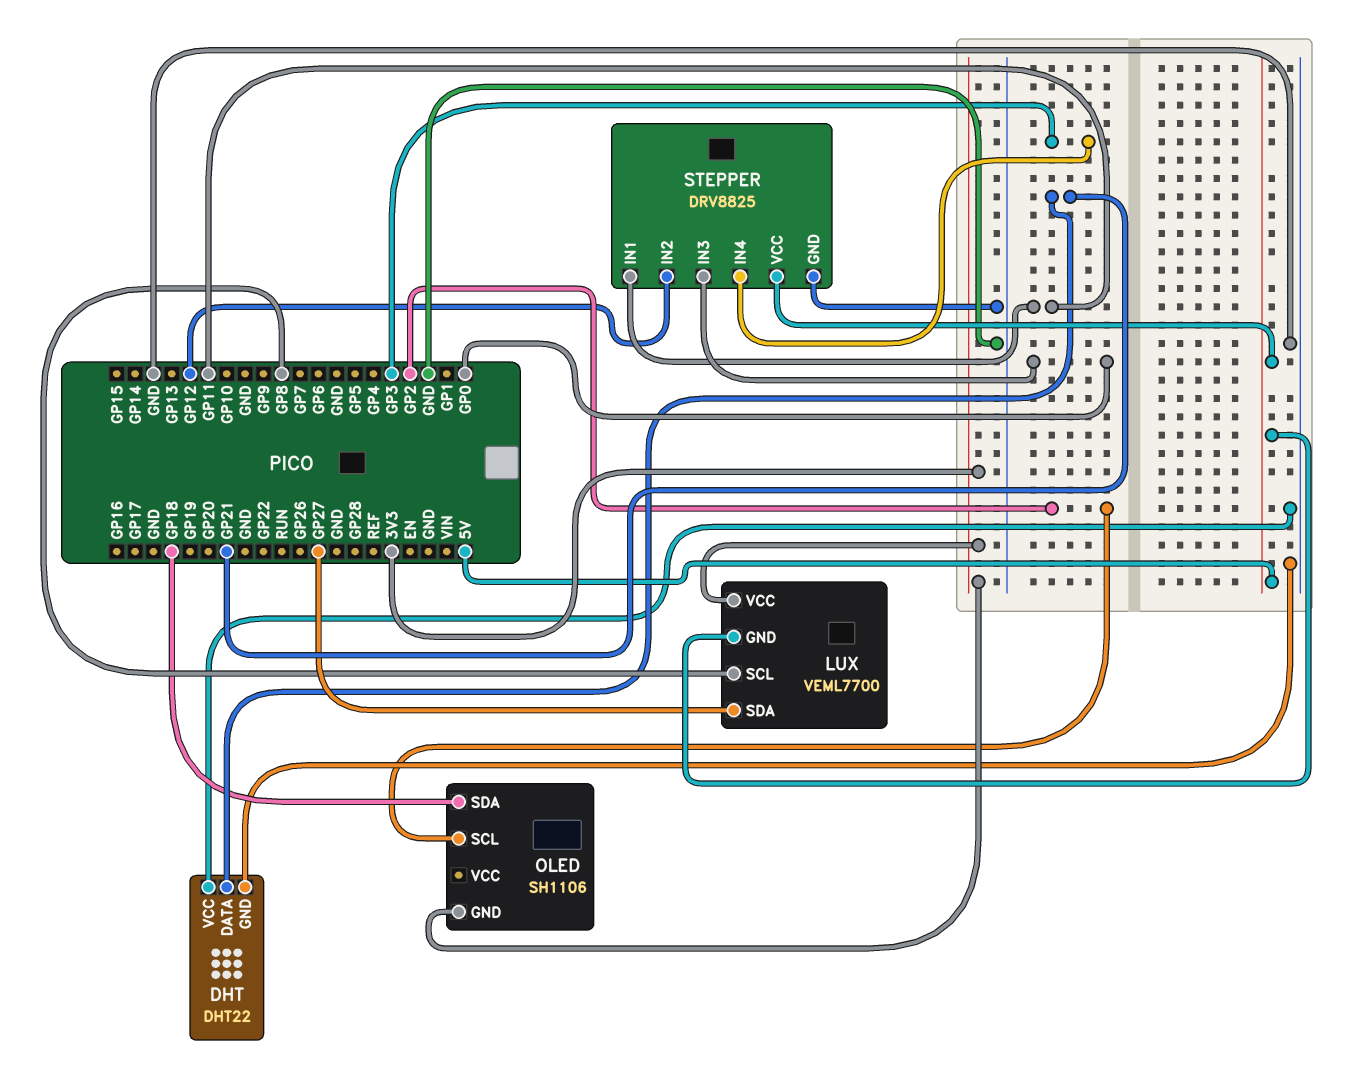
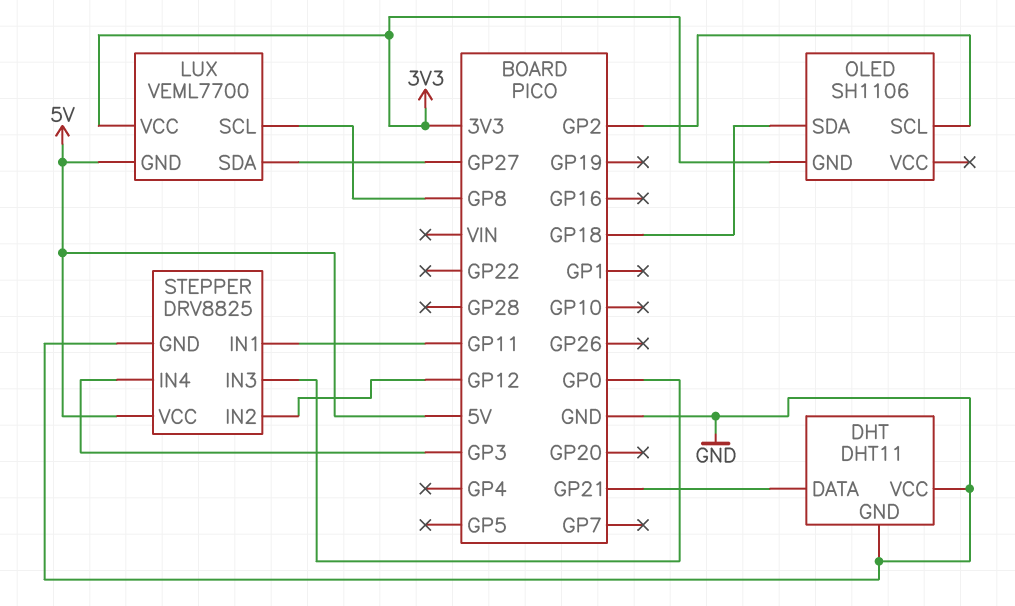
DHT: DHT22 -> DHT11

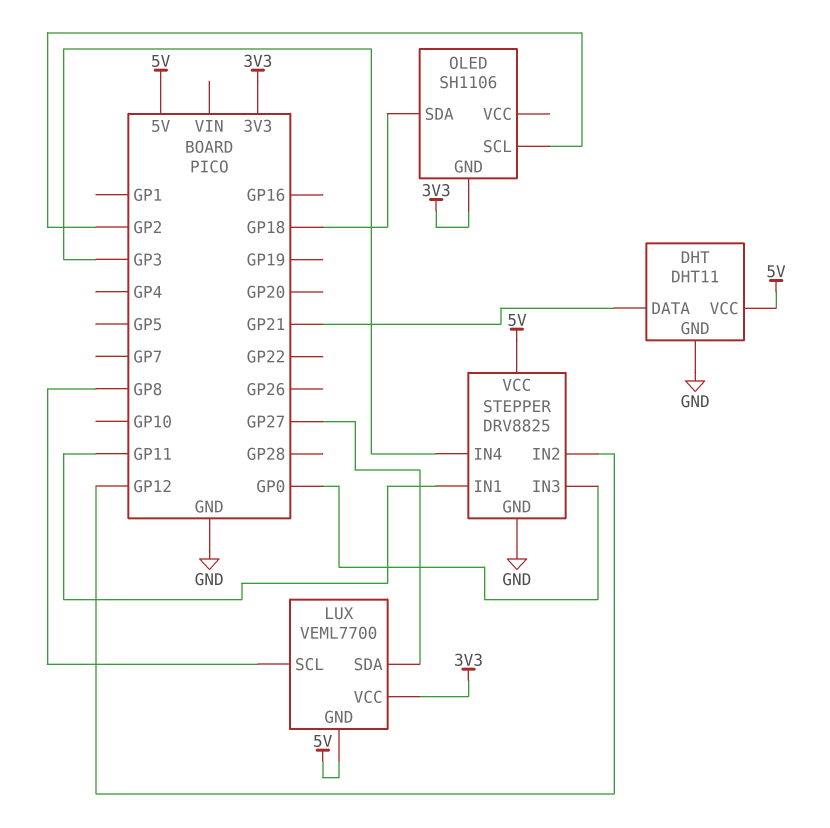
DHT pin VCC: GND -> 5V

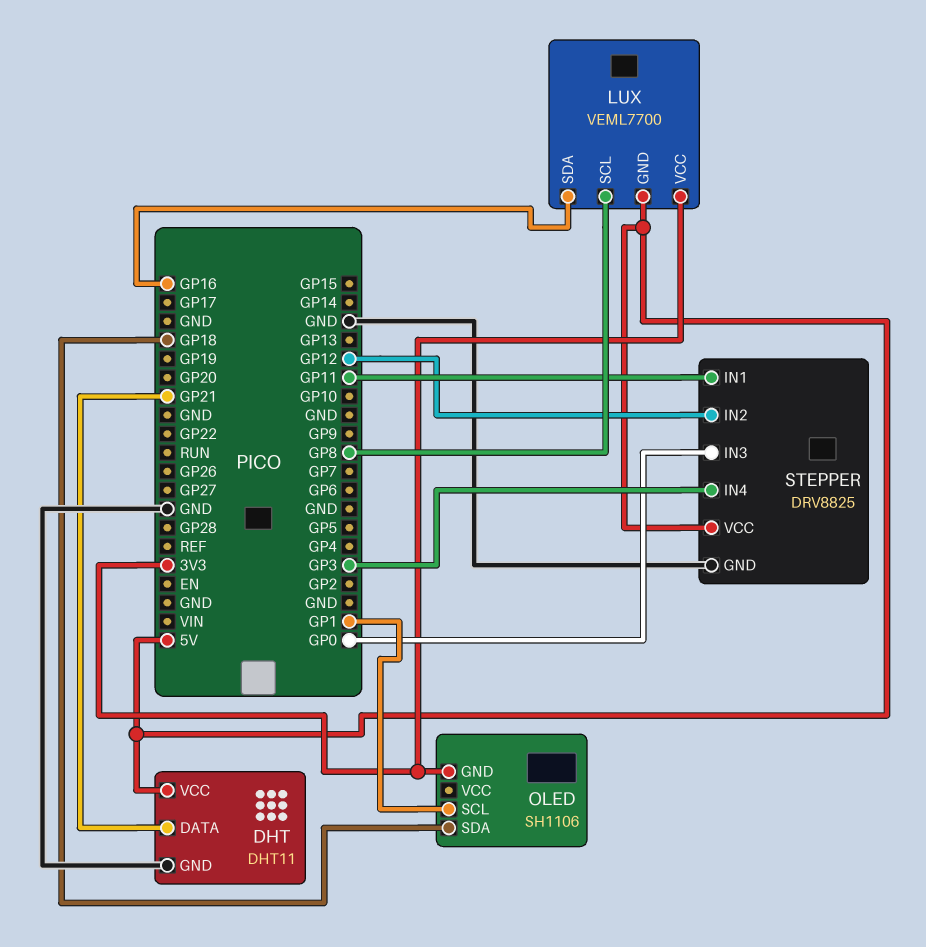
LUX pin SDA: GP27 -> GP16
OLED pin SCL: GP2 -> GP1

